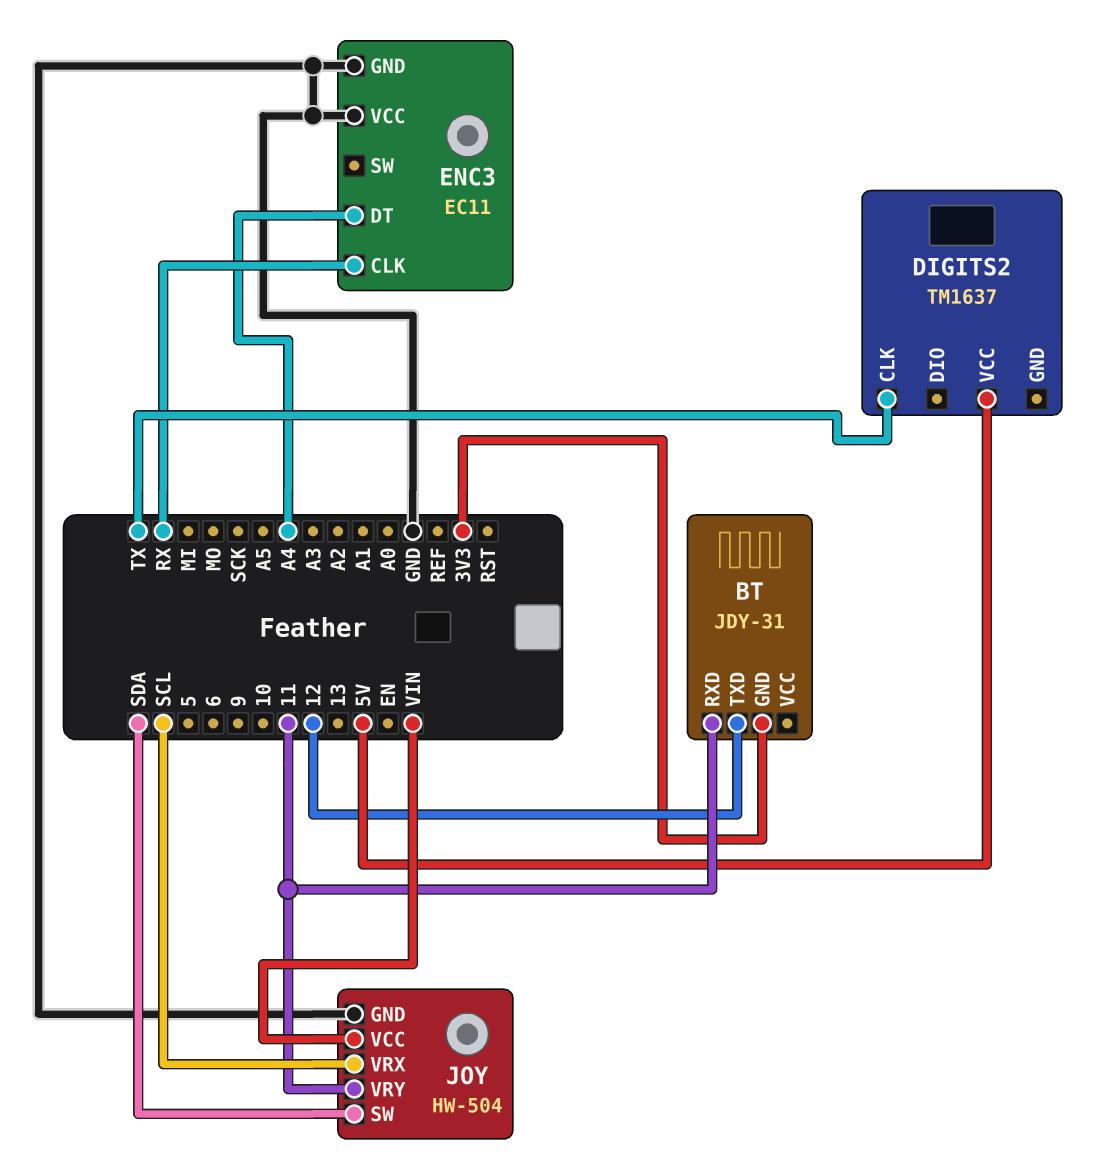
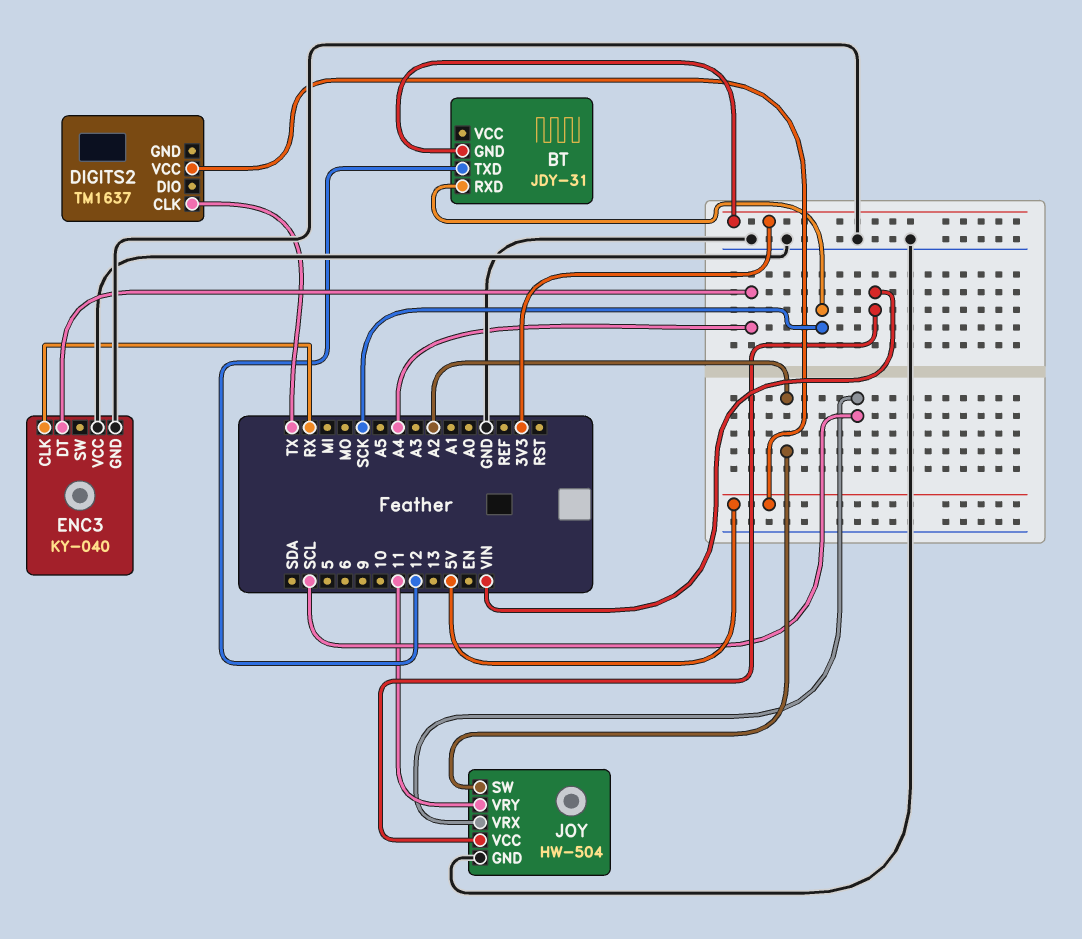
BT pin RXD: 11 -> SCK
ENC3: EC11 -> KY-040
JOY pin SW: SDA -> A2

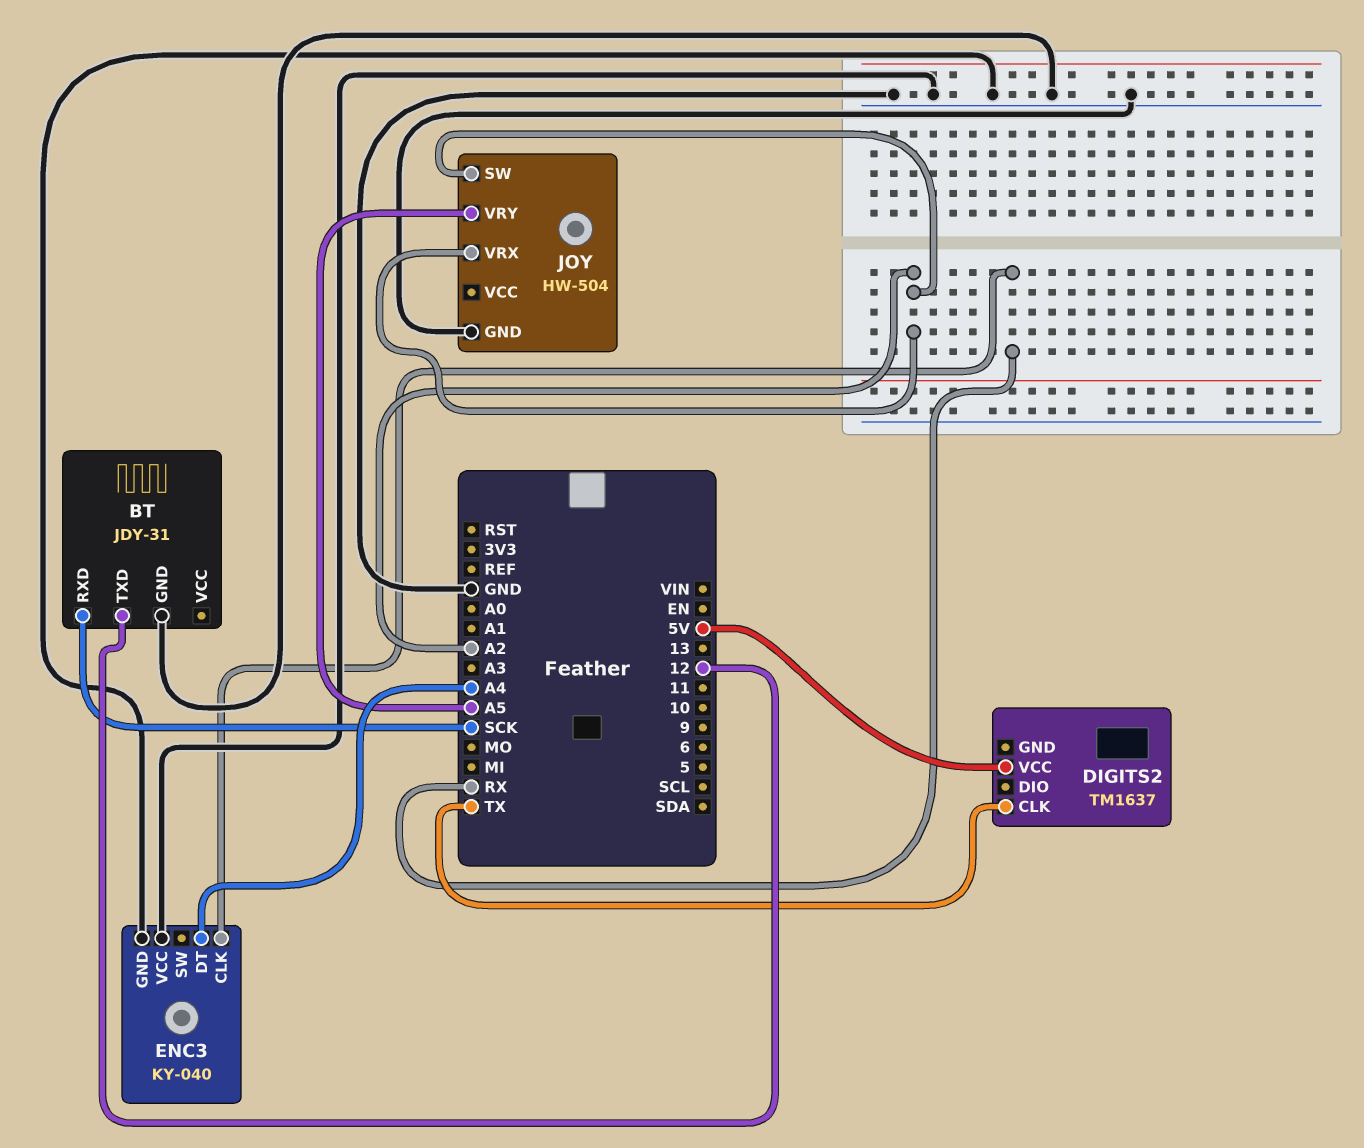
BT pin GND: 3V3 -> GND
JOY pin VCC: VIN -> none
JOY pin VRX: SCL -> A2
JOY pin VRY: 11 -> A5

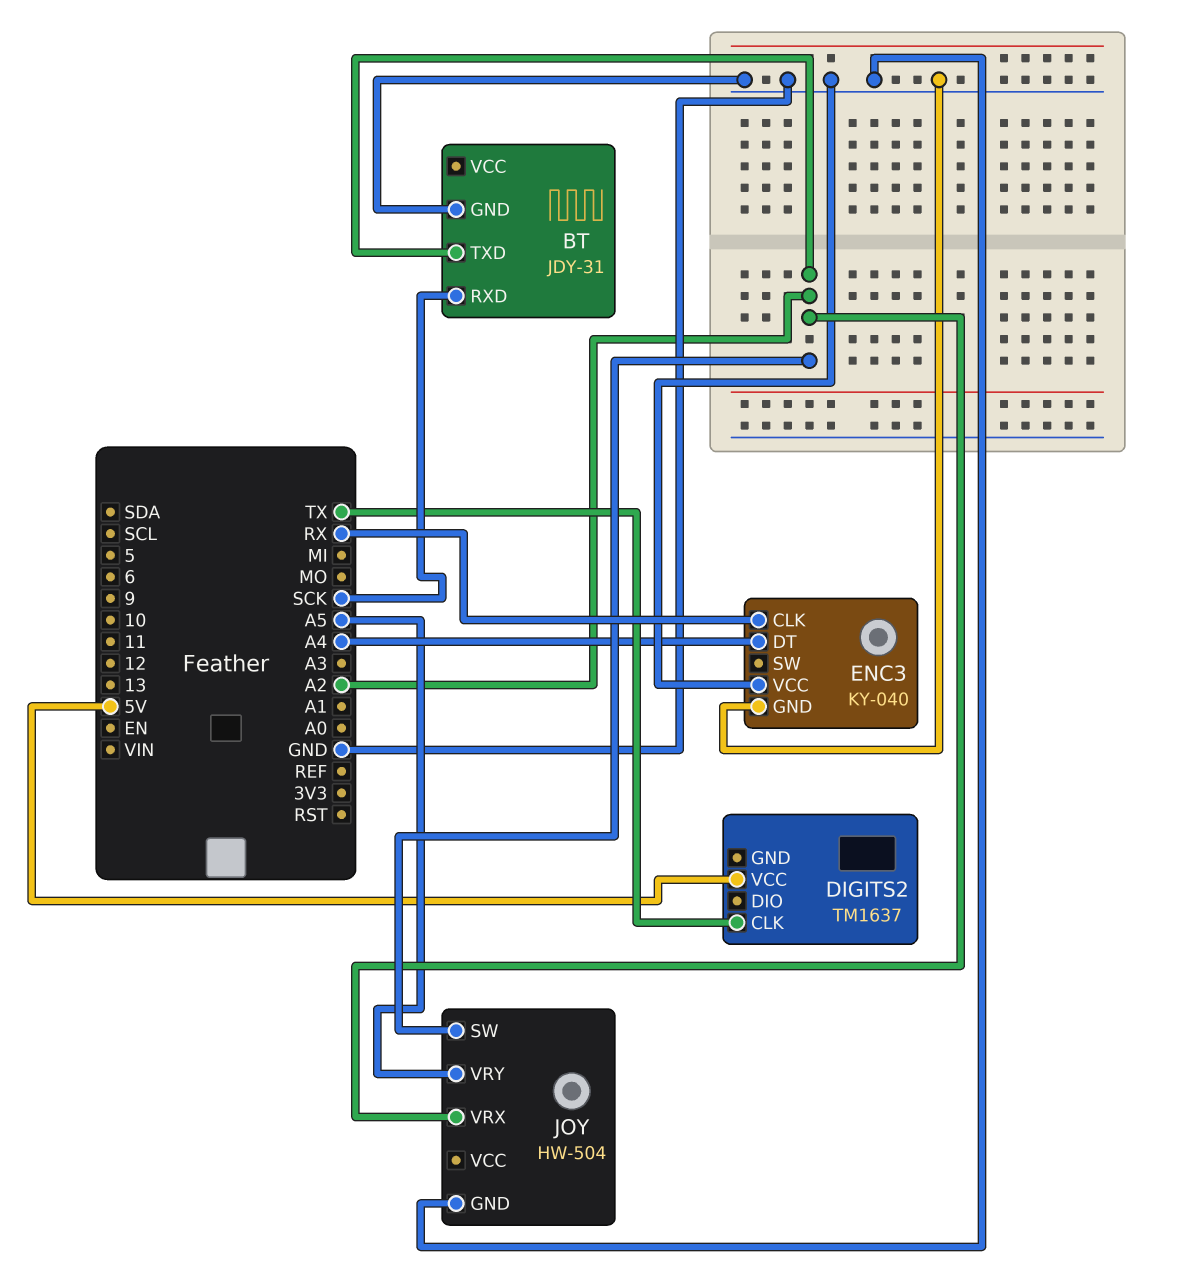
BT pin TXD: 12 -> A2

